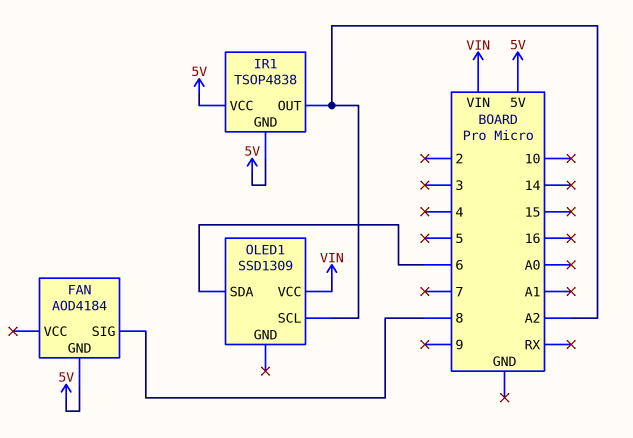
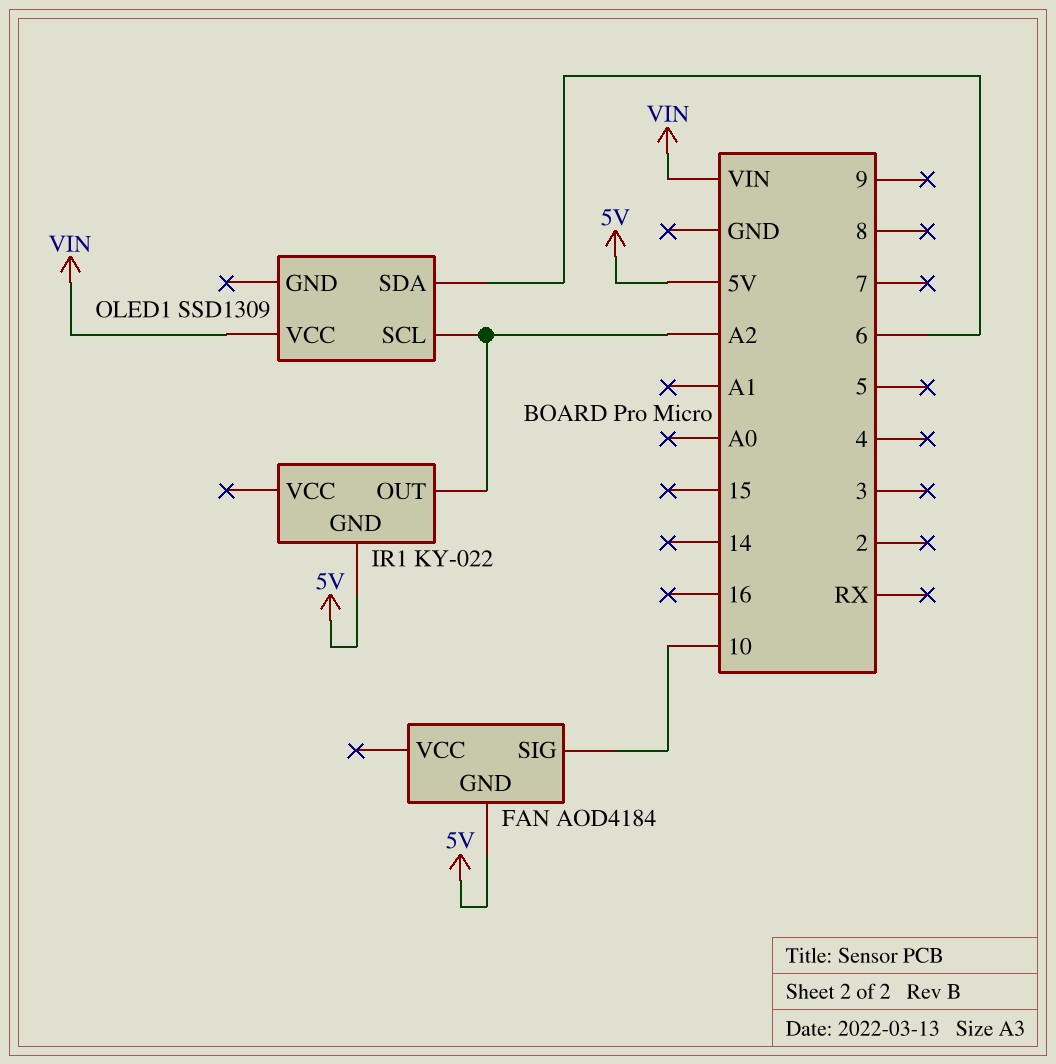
FAN pin SIG: 8 -> 10
IR1: TSOP4838 -> KY-022
IR1 pin VCC: 5V -> none

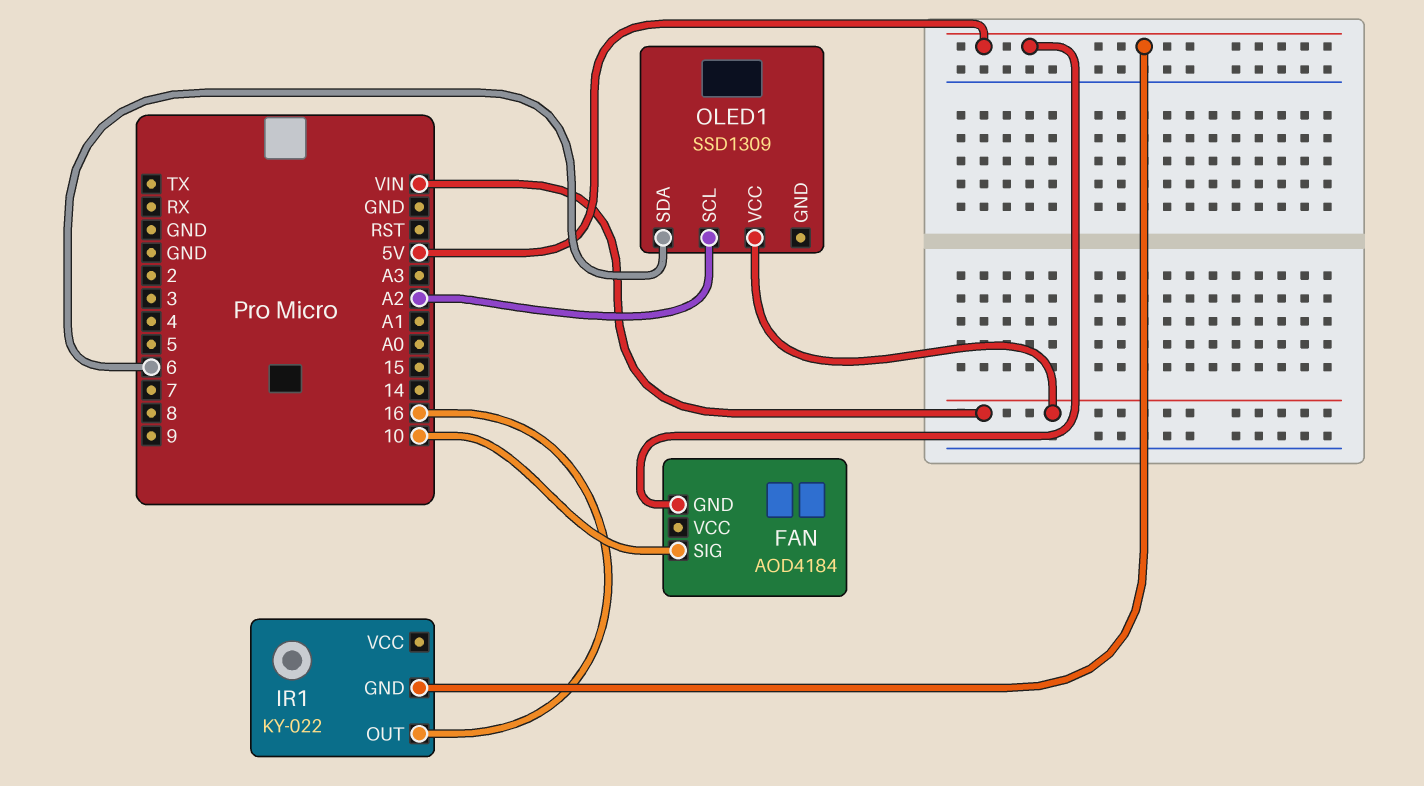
IR1 pin OUT: A2 -> 16

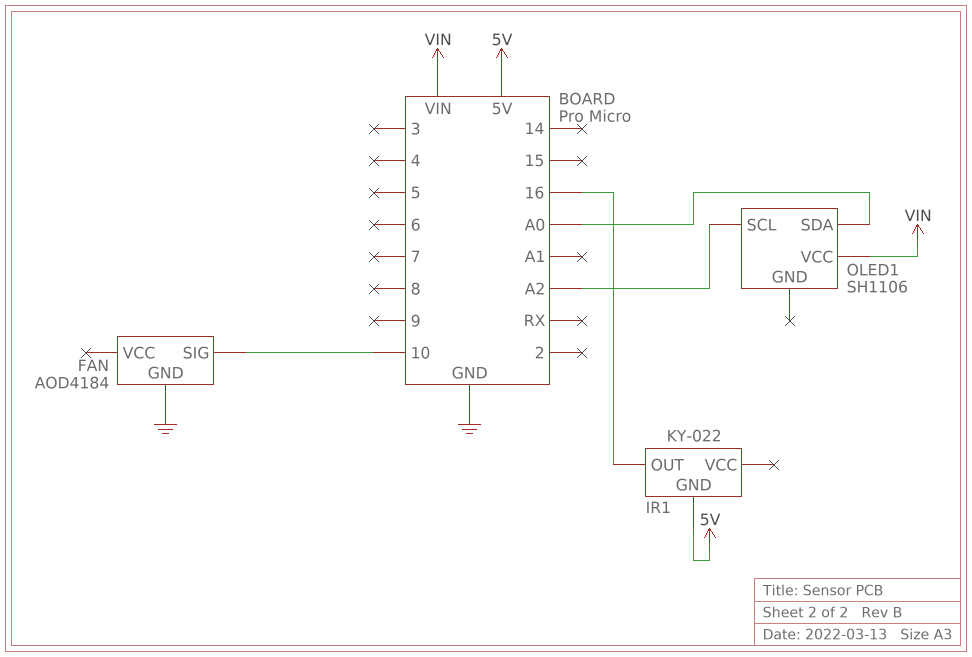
FAN pin GND: 5V -> GND
OLED1: SSD1309 -> SH1106
OLED1 pin SDA: 6 -> A0

